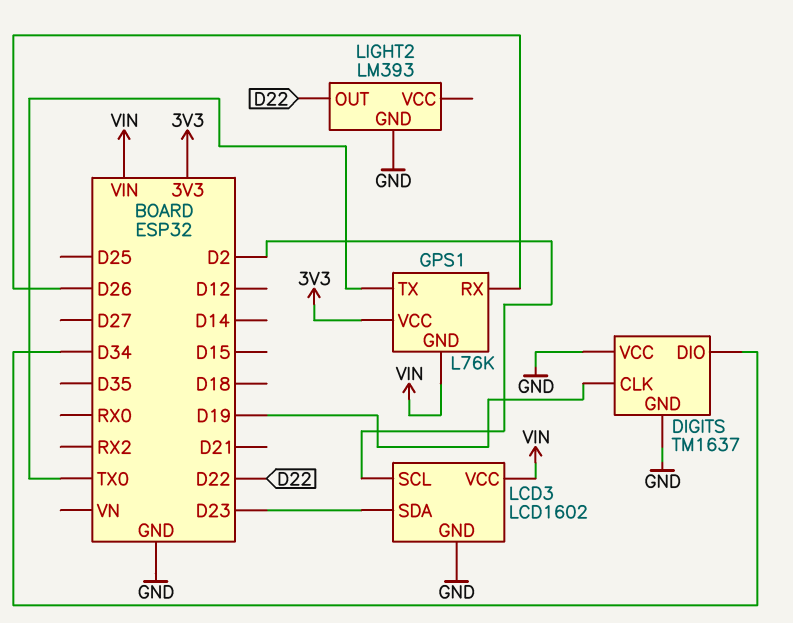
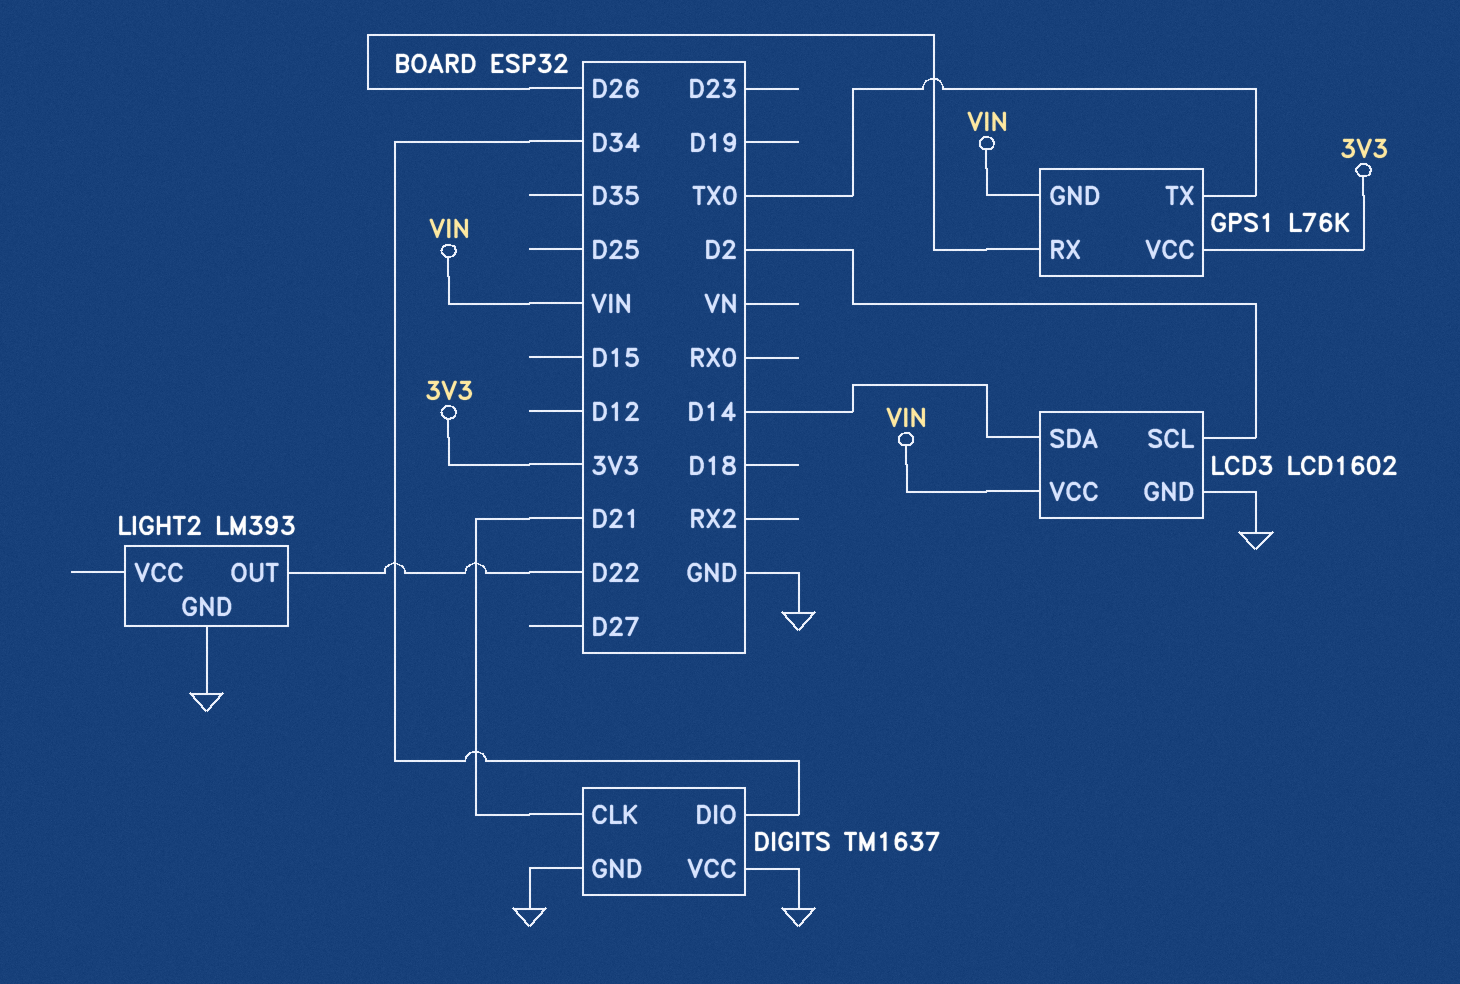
DIGITS pin CLK: D19 -> D21
LCD3 pin SDA: D23 -> D14

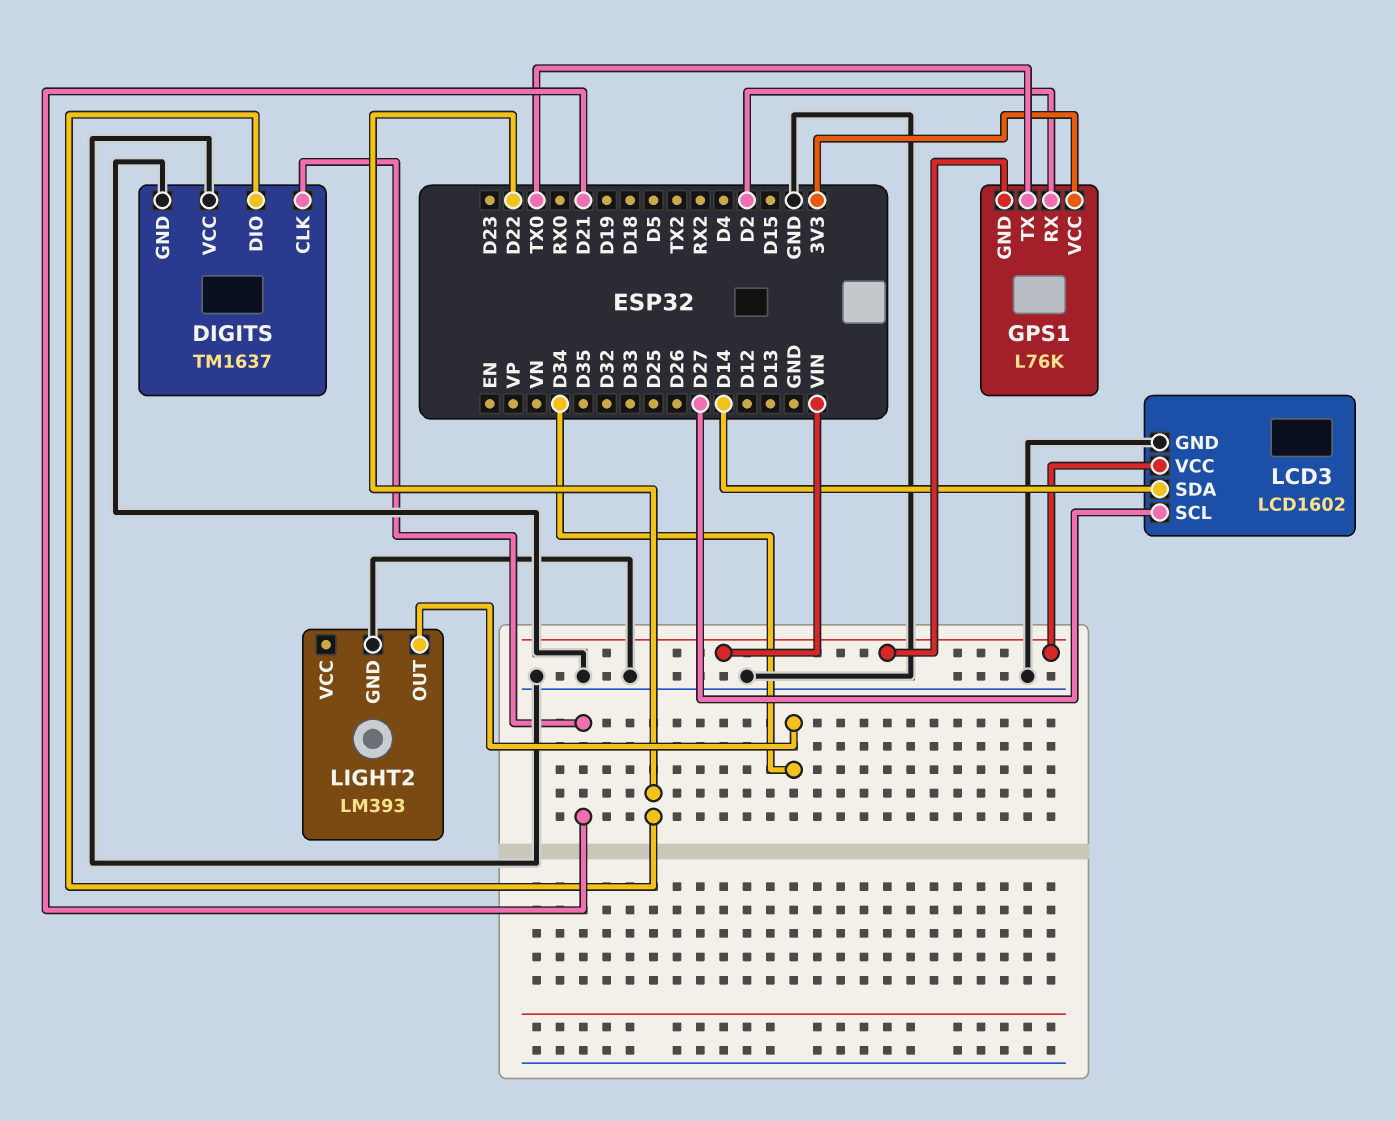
DIGITS pin DIO: D34 -> D22
GPS1 pin RX: D26 -> D2
LCD3 pin SCL: D2 -> D27
LIGHT2 pin OUT: D22 -> D34

